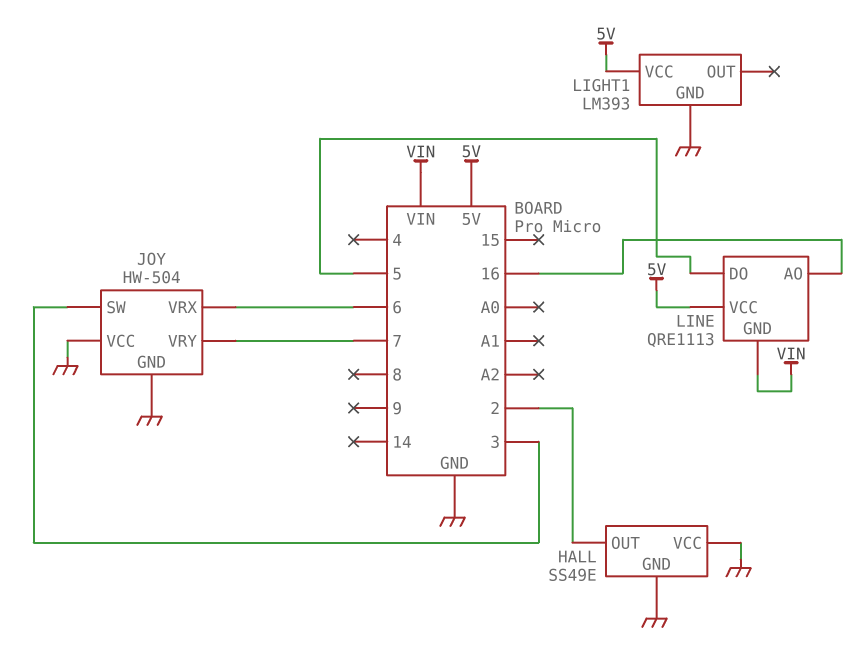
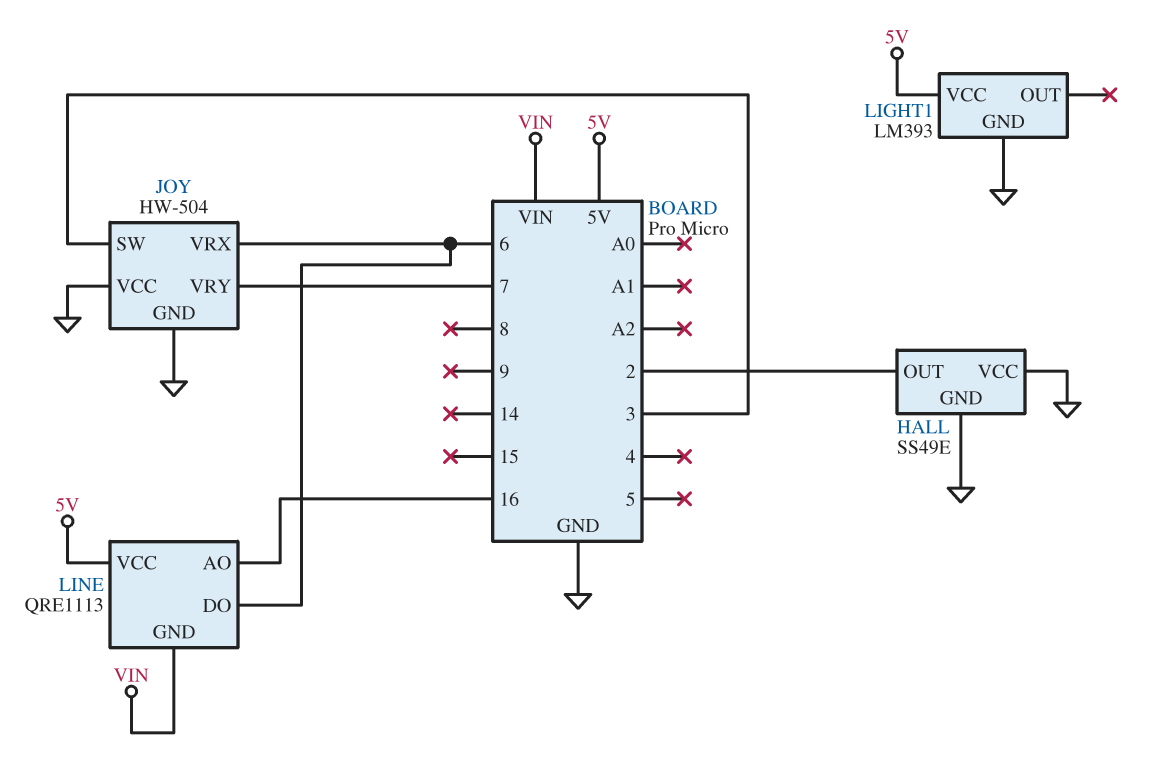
LINE pin DO: 5 -> 6

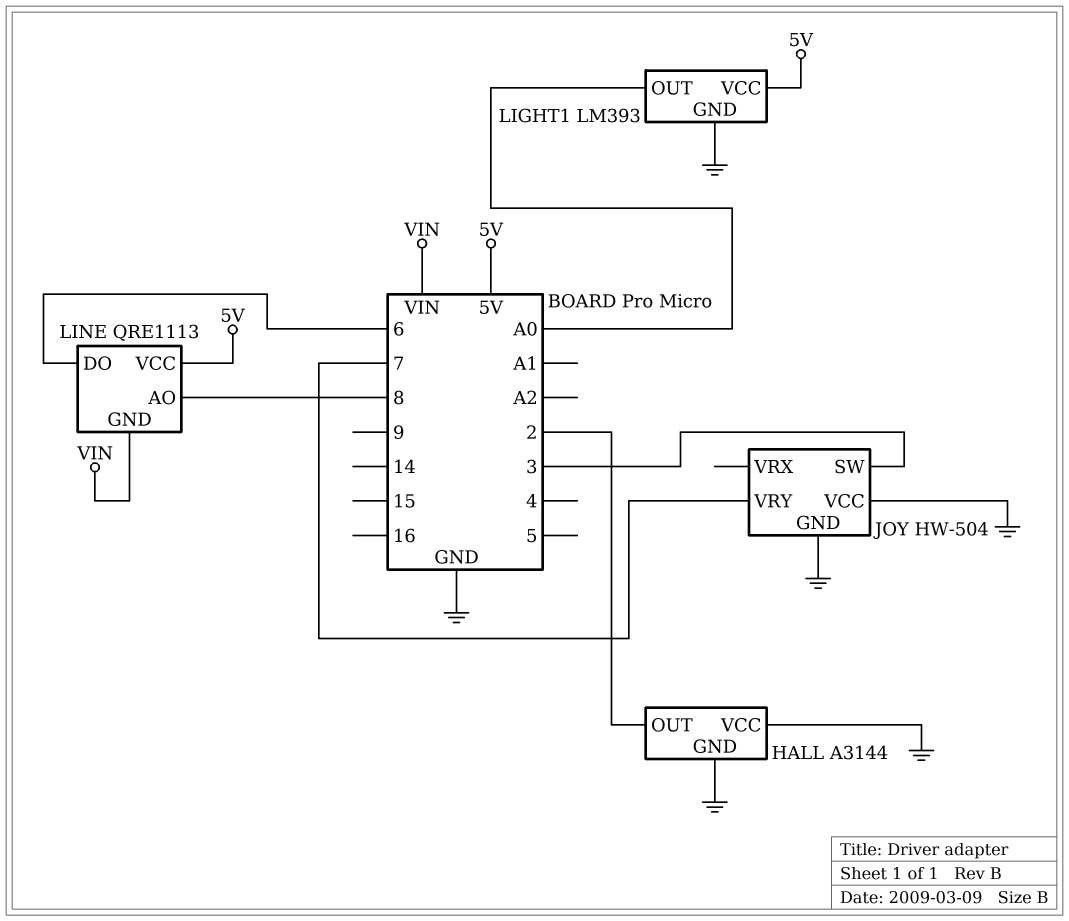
HALL: SS49E -> A3144
JOY pin VRX: 6 -> none
LIGHT1 pin OUT: none -> A0
LINE pin AO: 16 -> 8

